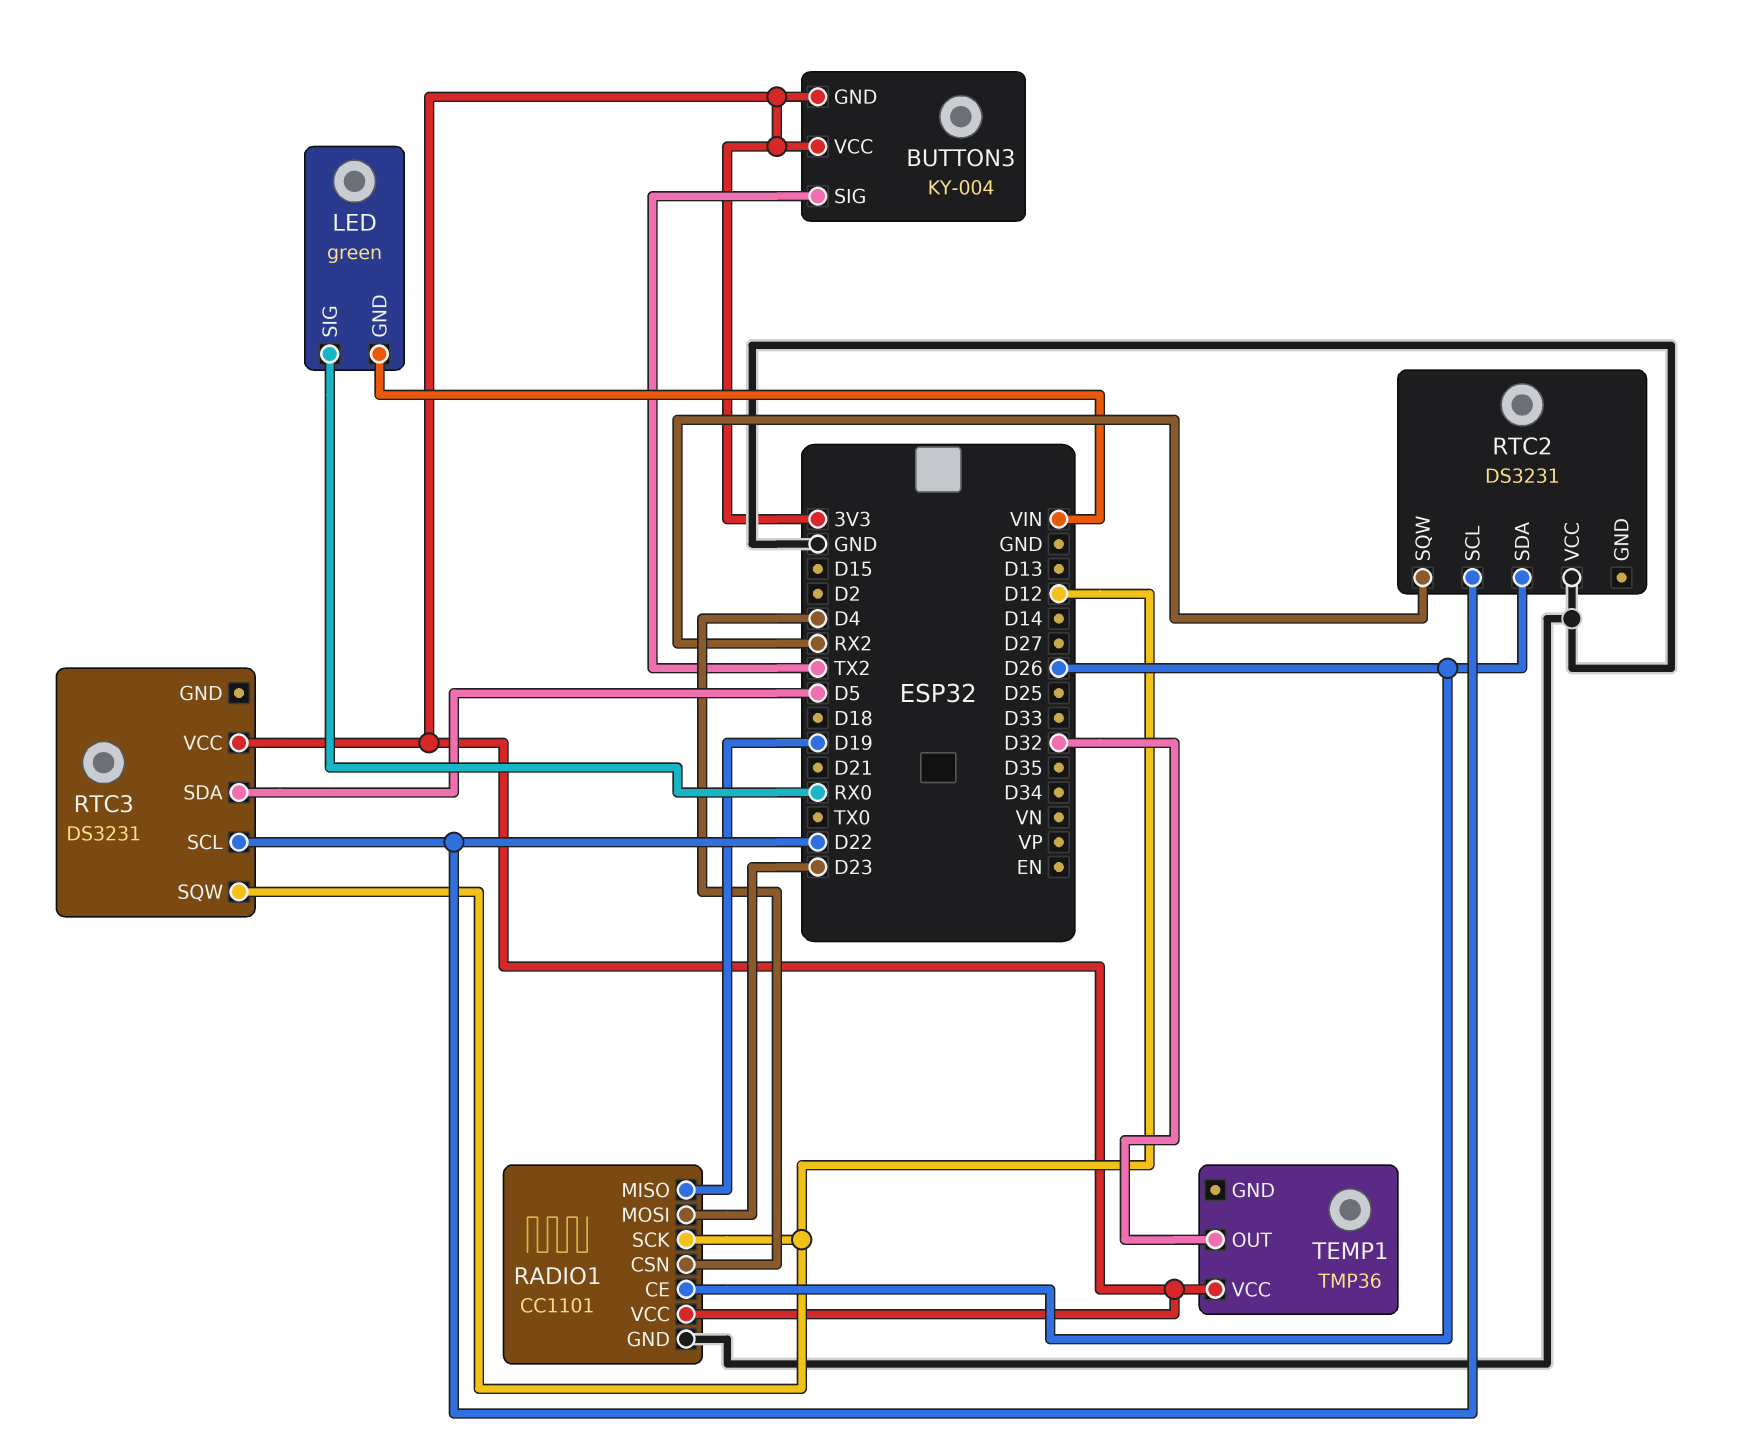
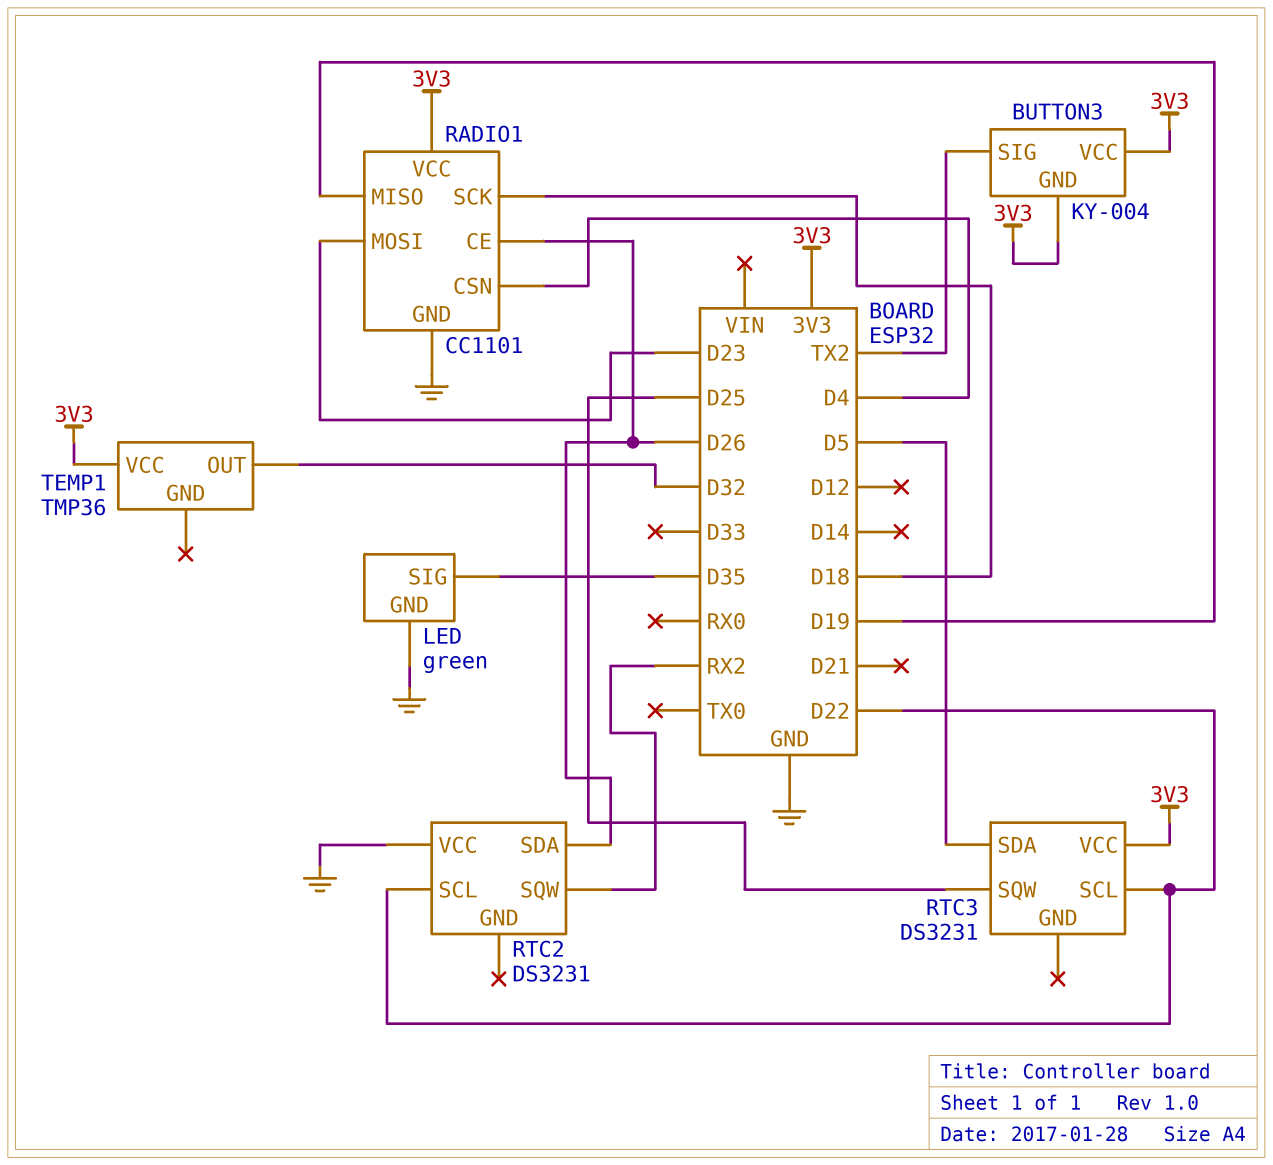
LED pin GND: VIN -> GND
LED pin SIG: RX0 -> D35
RADIO1 pin SCK: D12 -> D18
RTC3 pin SQW: D12 -> D25

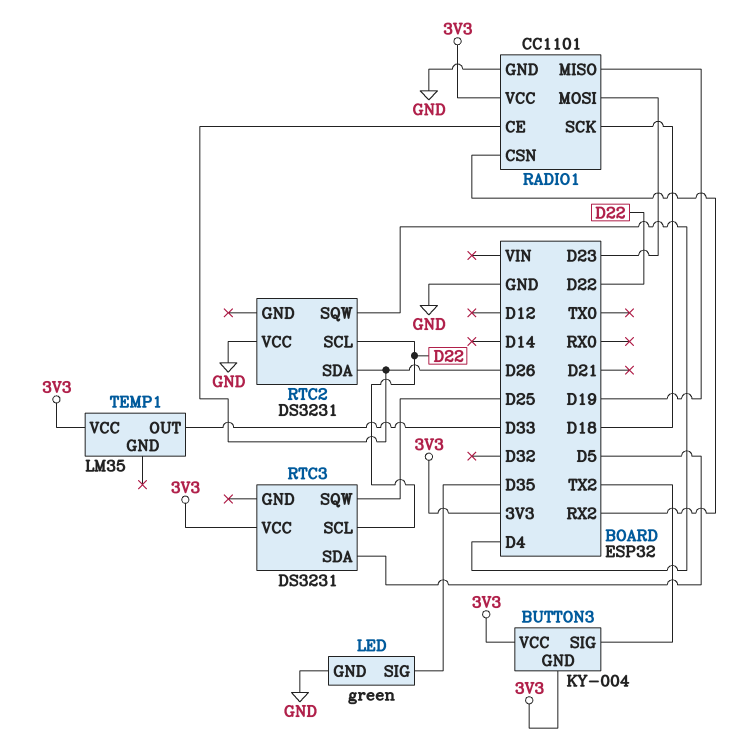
RADIO1 pin CSN: D4 -> RX2
RTC2 pin SQW: RX2 -> D4
TEMP1: TMP36 -> LM35
TEMP1 pin OUT: D32 -> D33

